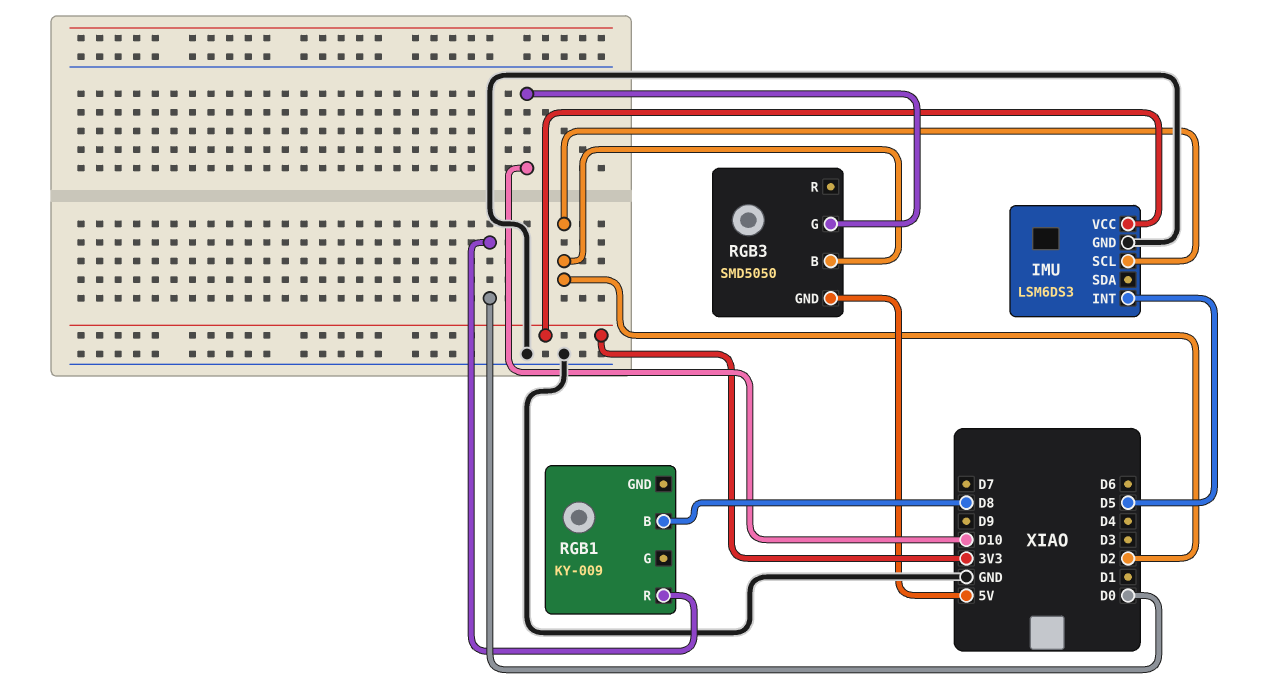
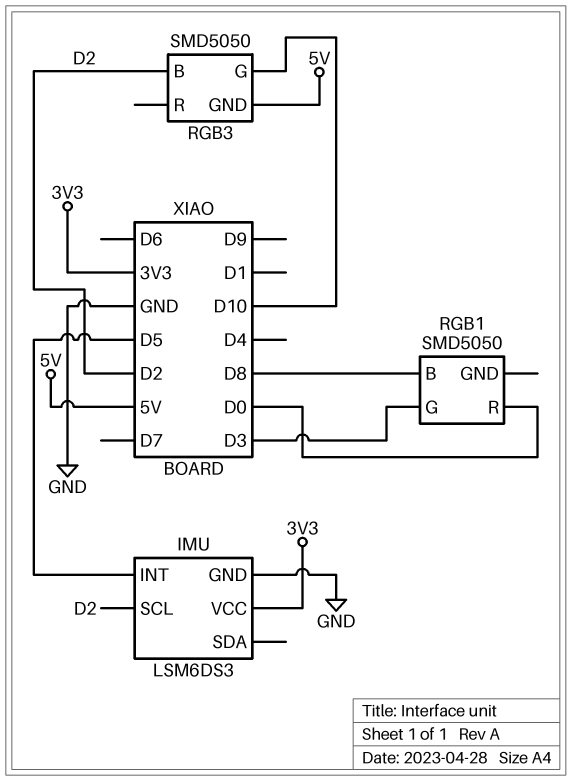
RGB1: KY-009 -> SMD5050
RGB1 pin G: none -> D3

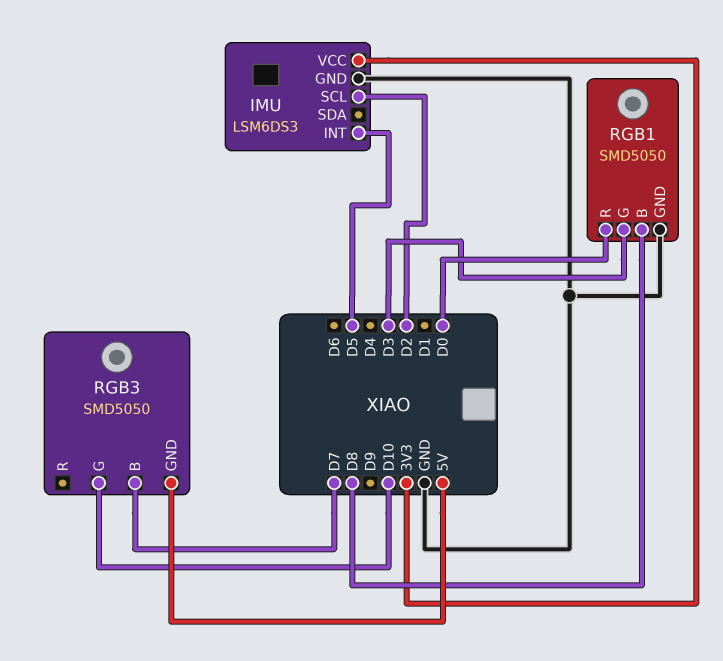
RGB1 pin GND: none -> GND
RGB3 pin B: D2 -> D7

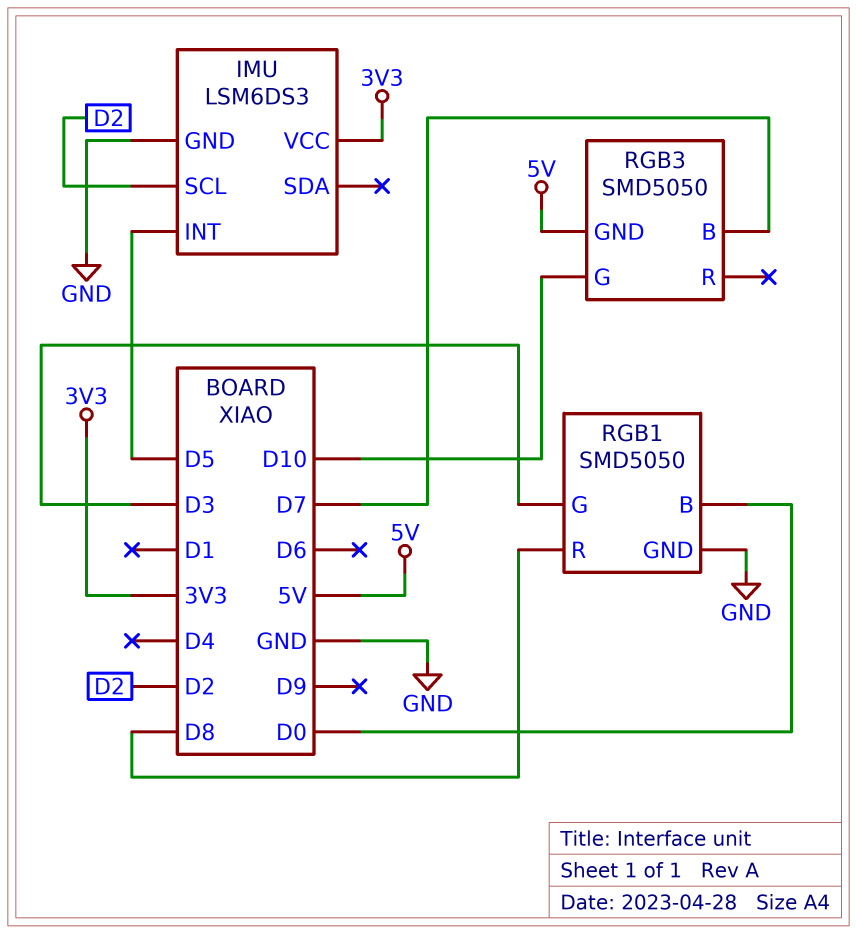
RGB1 pin B: D8 -> D0
RGB1 pin R: D0 -> D8

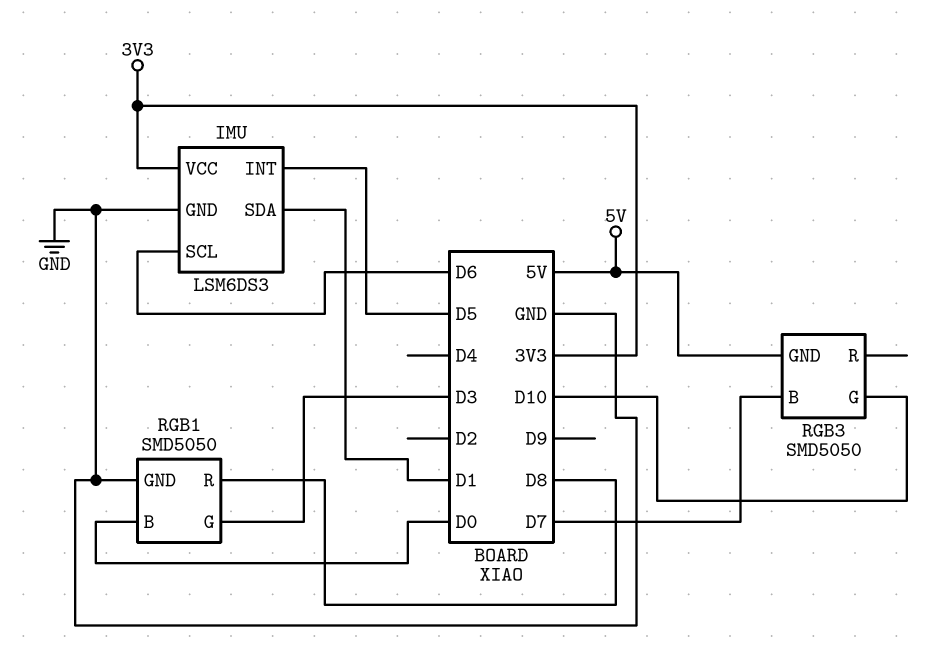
IMU pin SCL: D2 -> D6
IMU pin SDA: none -> D1

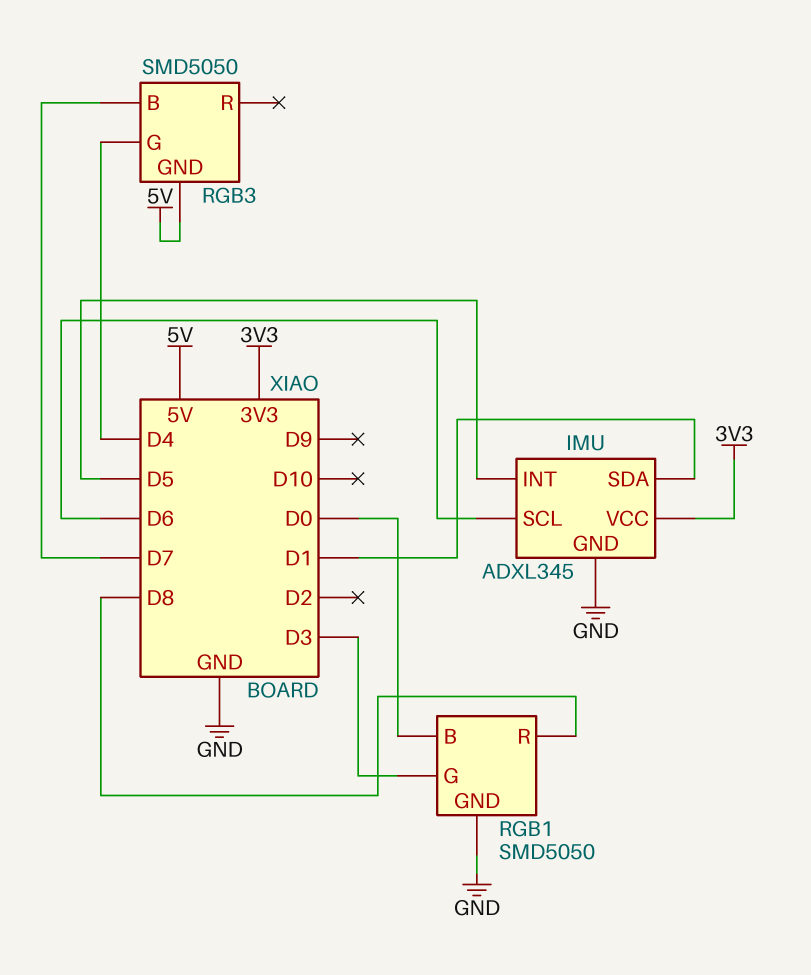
IMU: LSM6DS3 -> ADXL345
RGB3 pin G: D10 -> D4

